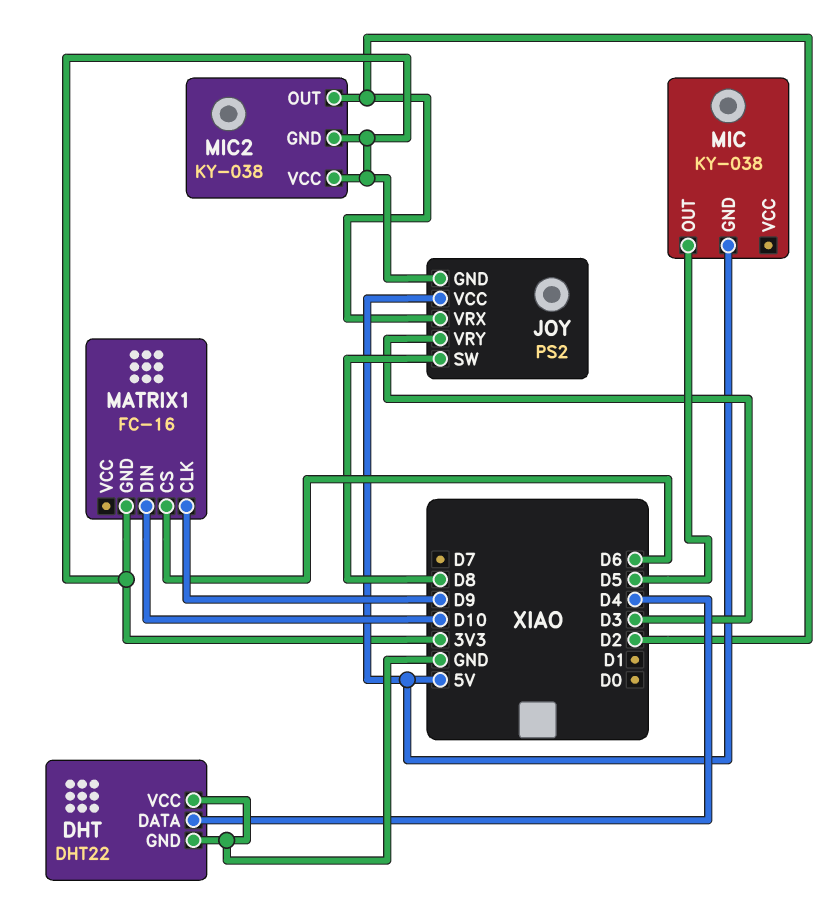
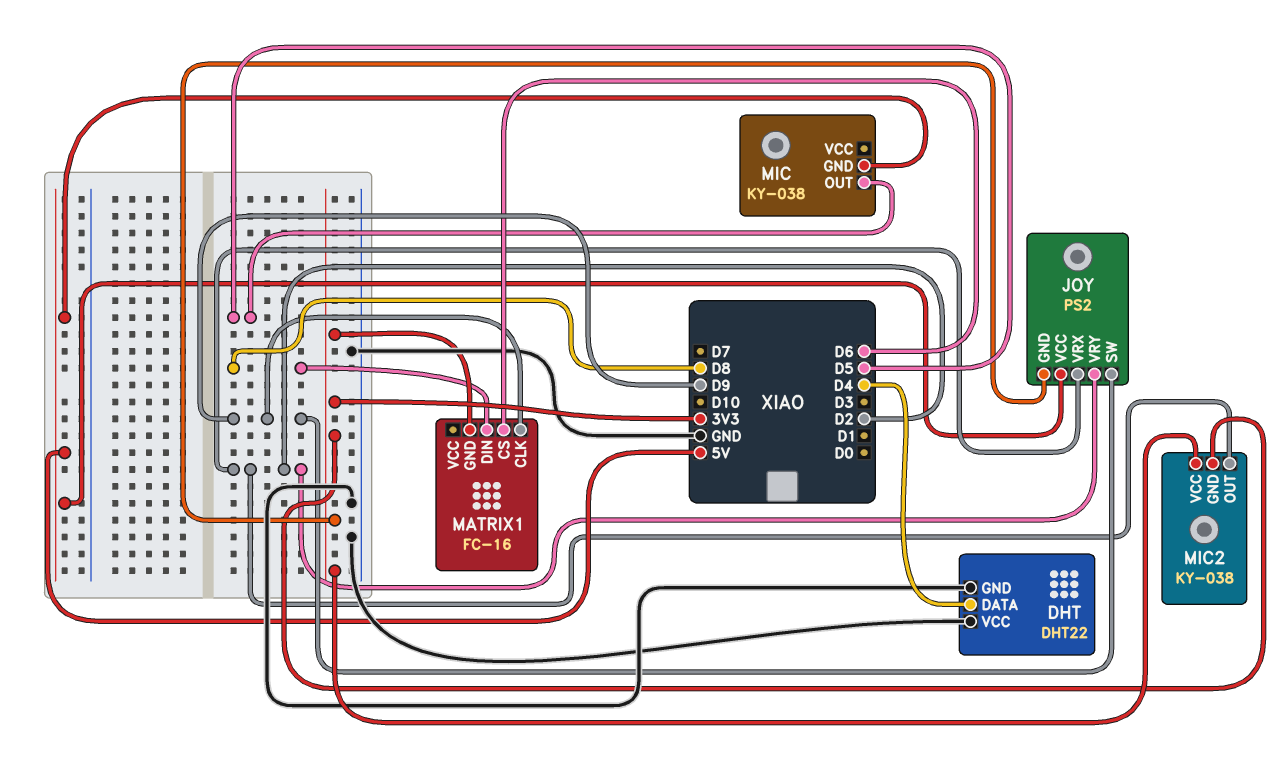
JOY pin SW: D8 -> D9
JOY pin VRY: D3 -> D2
MATRIX1 pin DIN: D10 -> D8

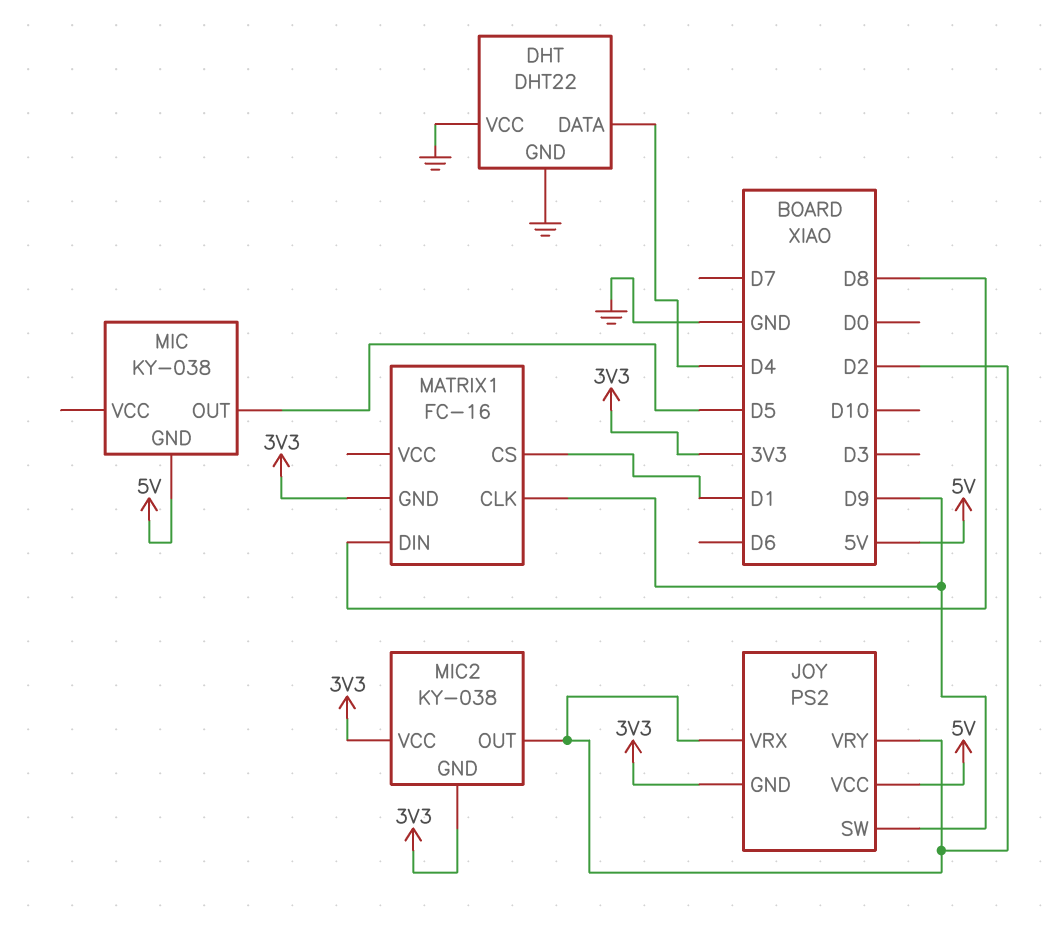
MATRIX1 pin CS: D6 -> D1

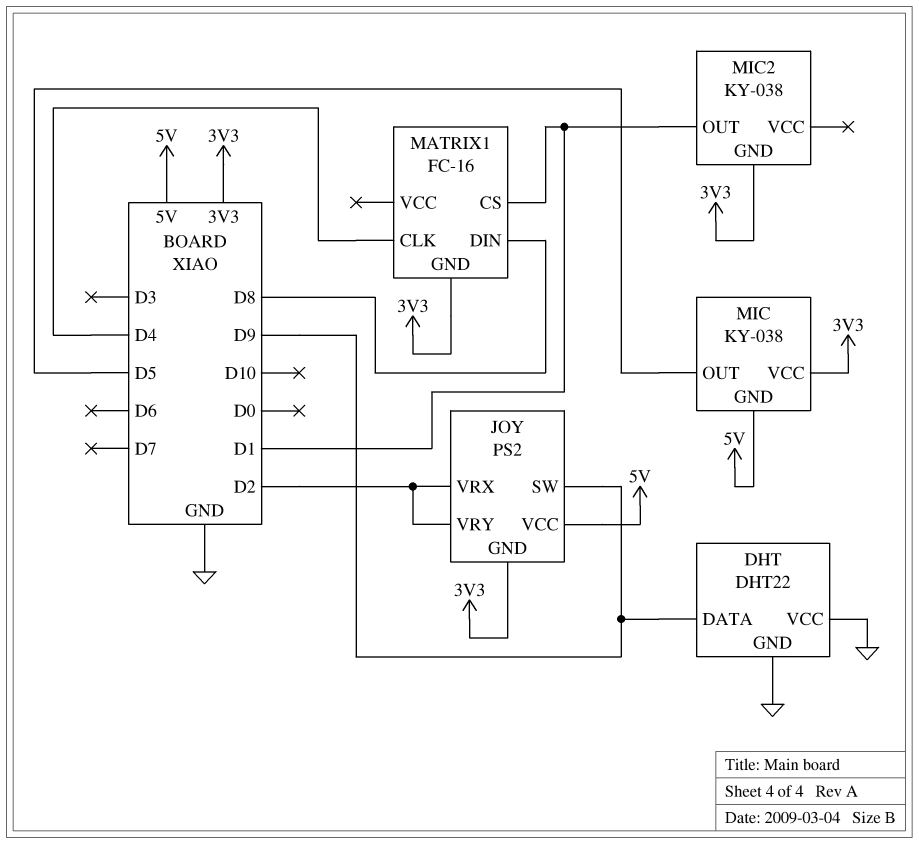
DHT pin DATA: D4 -> D9
MATRIX1 pin CLK: D9 -> D4
MIC pin VCC: none -> 3V3
MIC2 pin OUT: D2 -> D1
MIC2 pin VCC: 3V3 -> none

